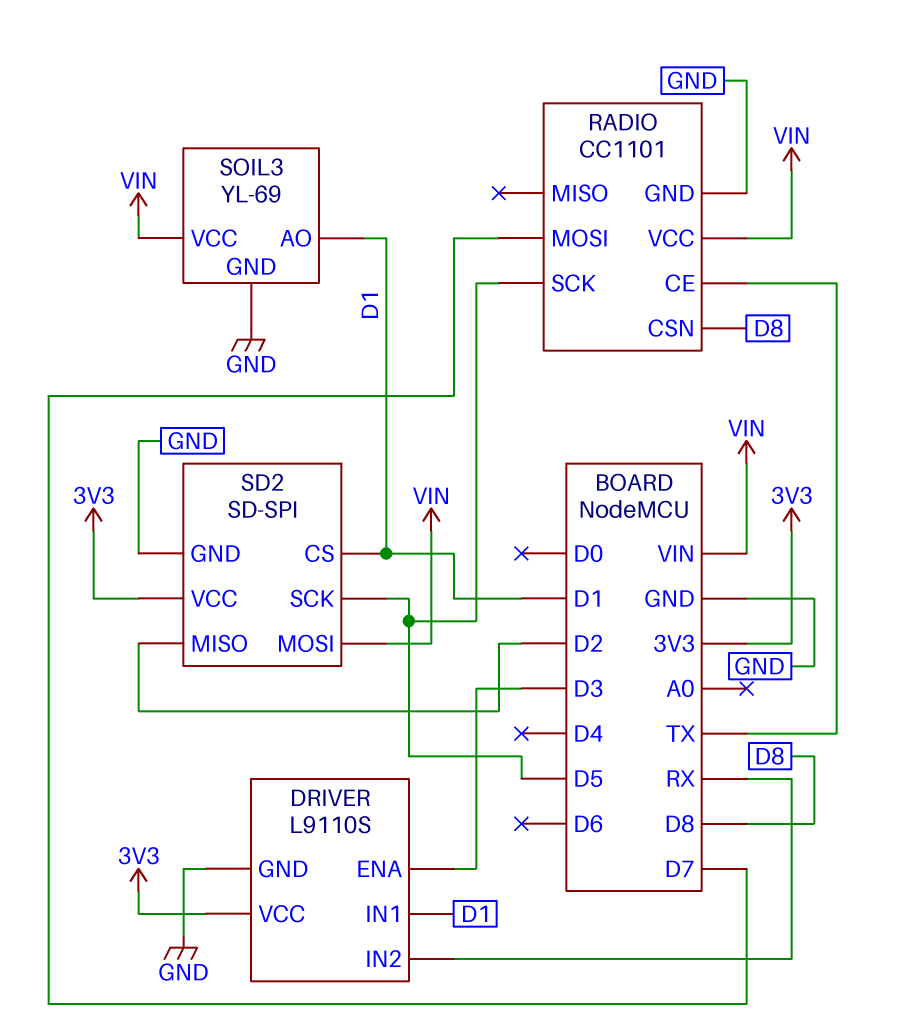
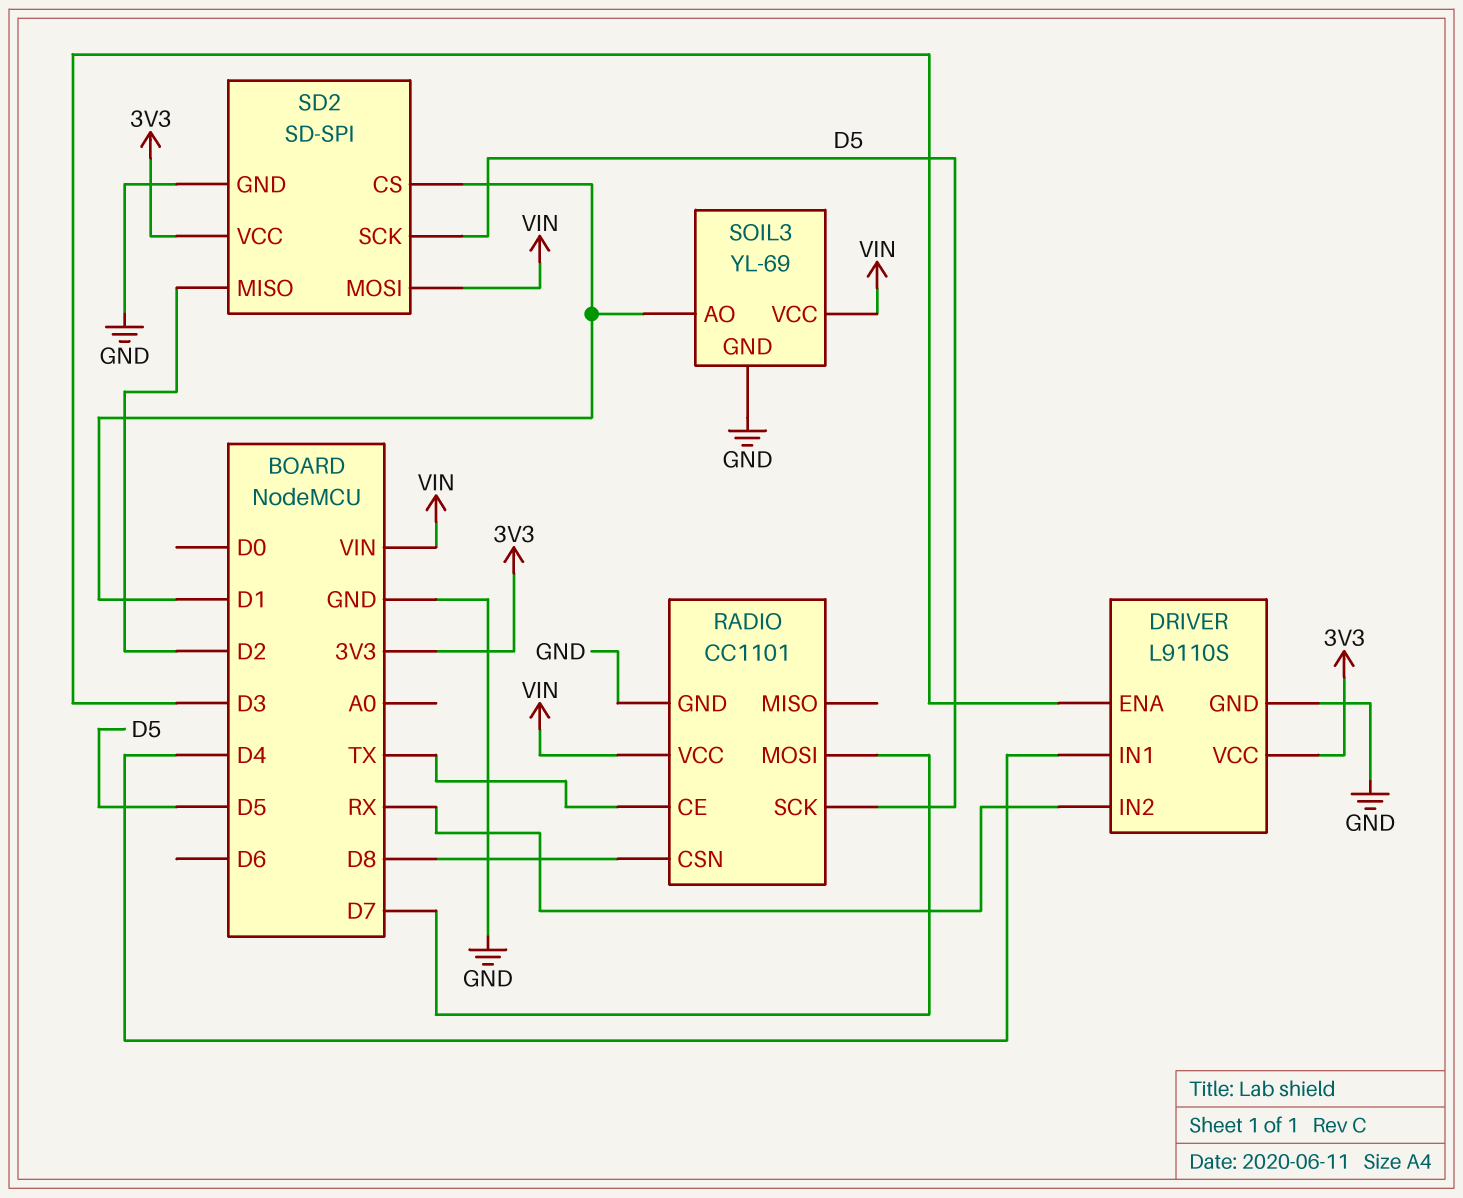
DRIVER pin IN1: D1 -> D4

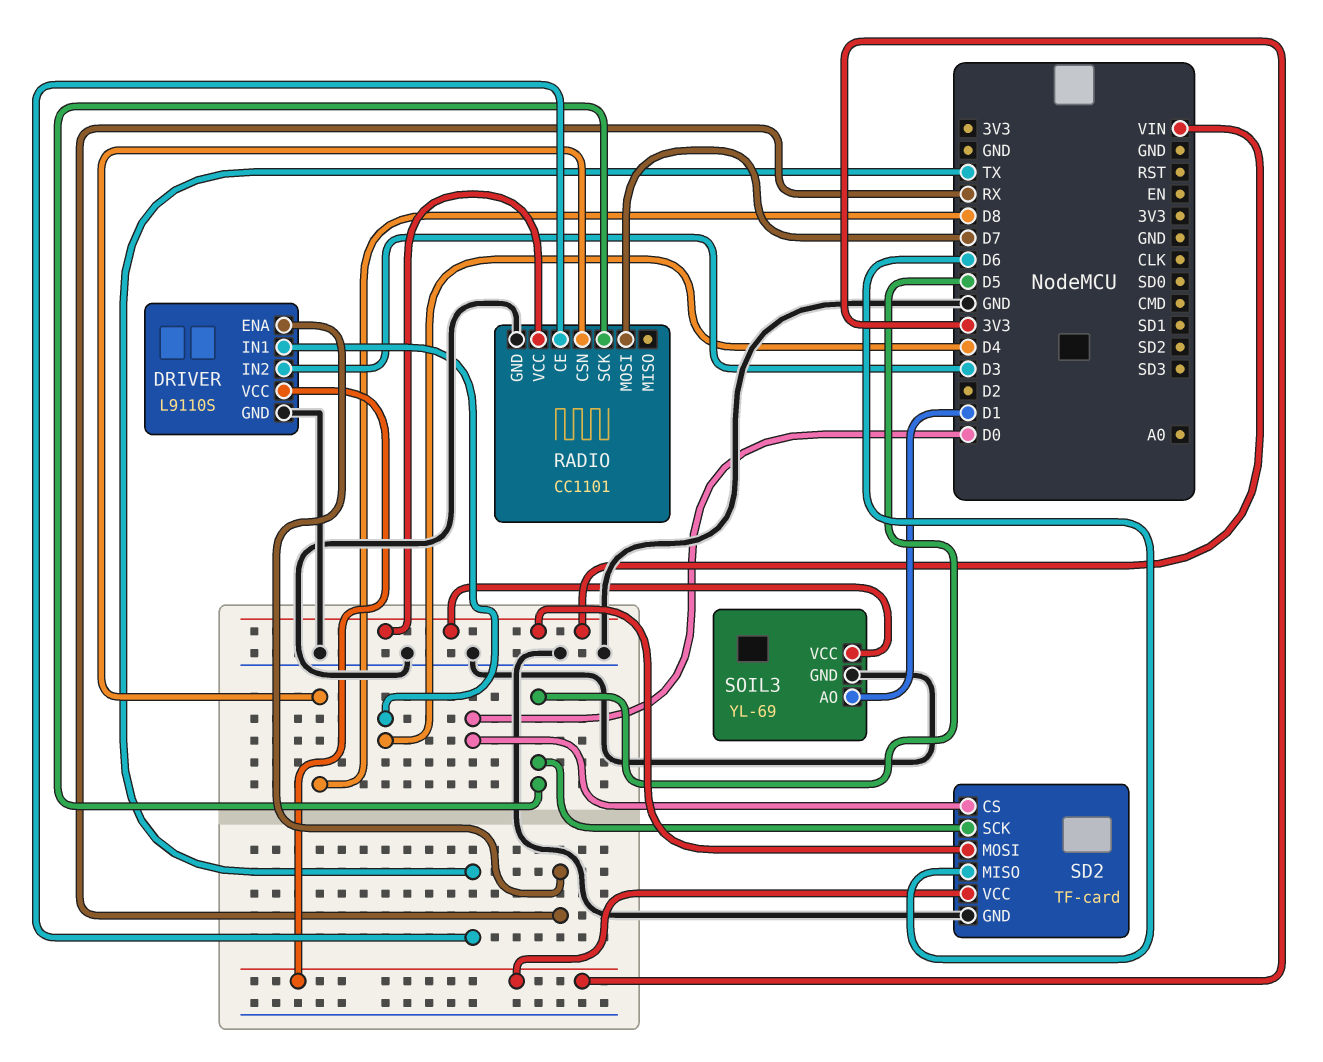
DRIVER pin ENA: D3 -> RX
DRIVER pin IN2: RX -> D3
SD2: SD-SPI -> TF-card
SD2 pin CS: D1 -> D0
SD2 pin MISO: D2 -> D6

